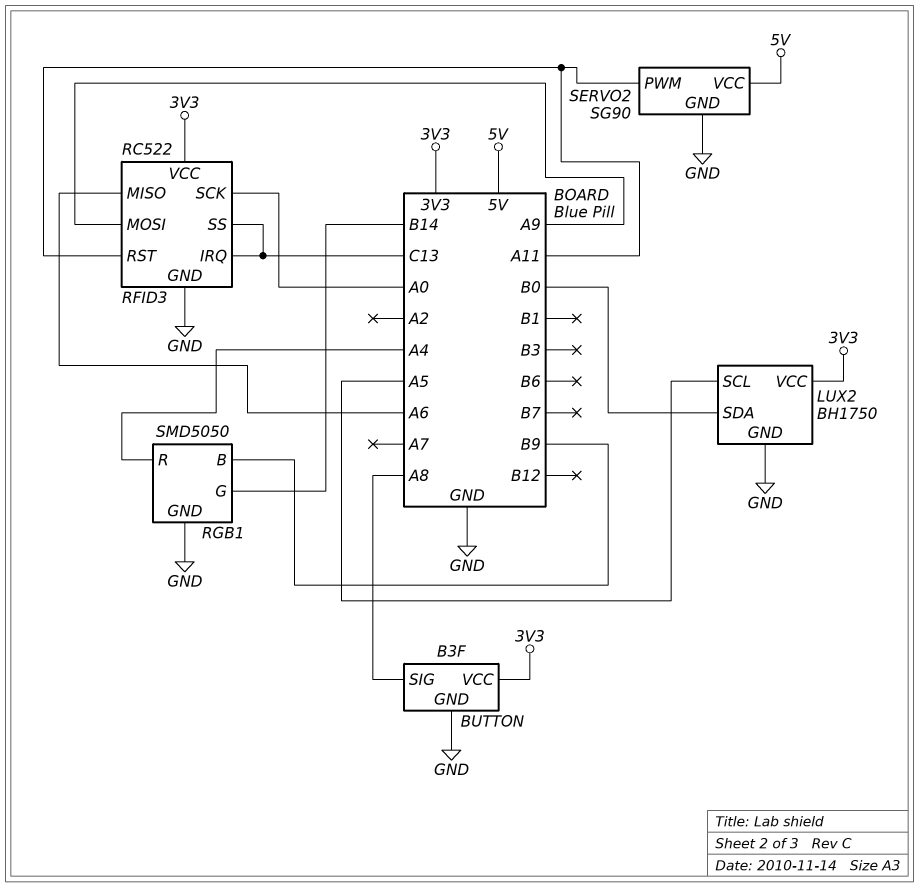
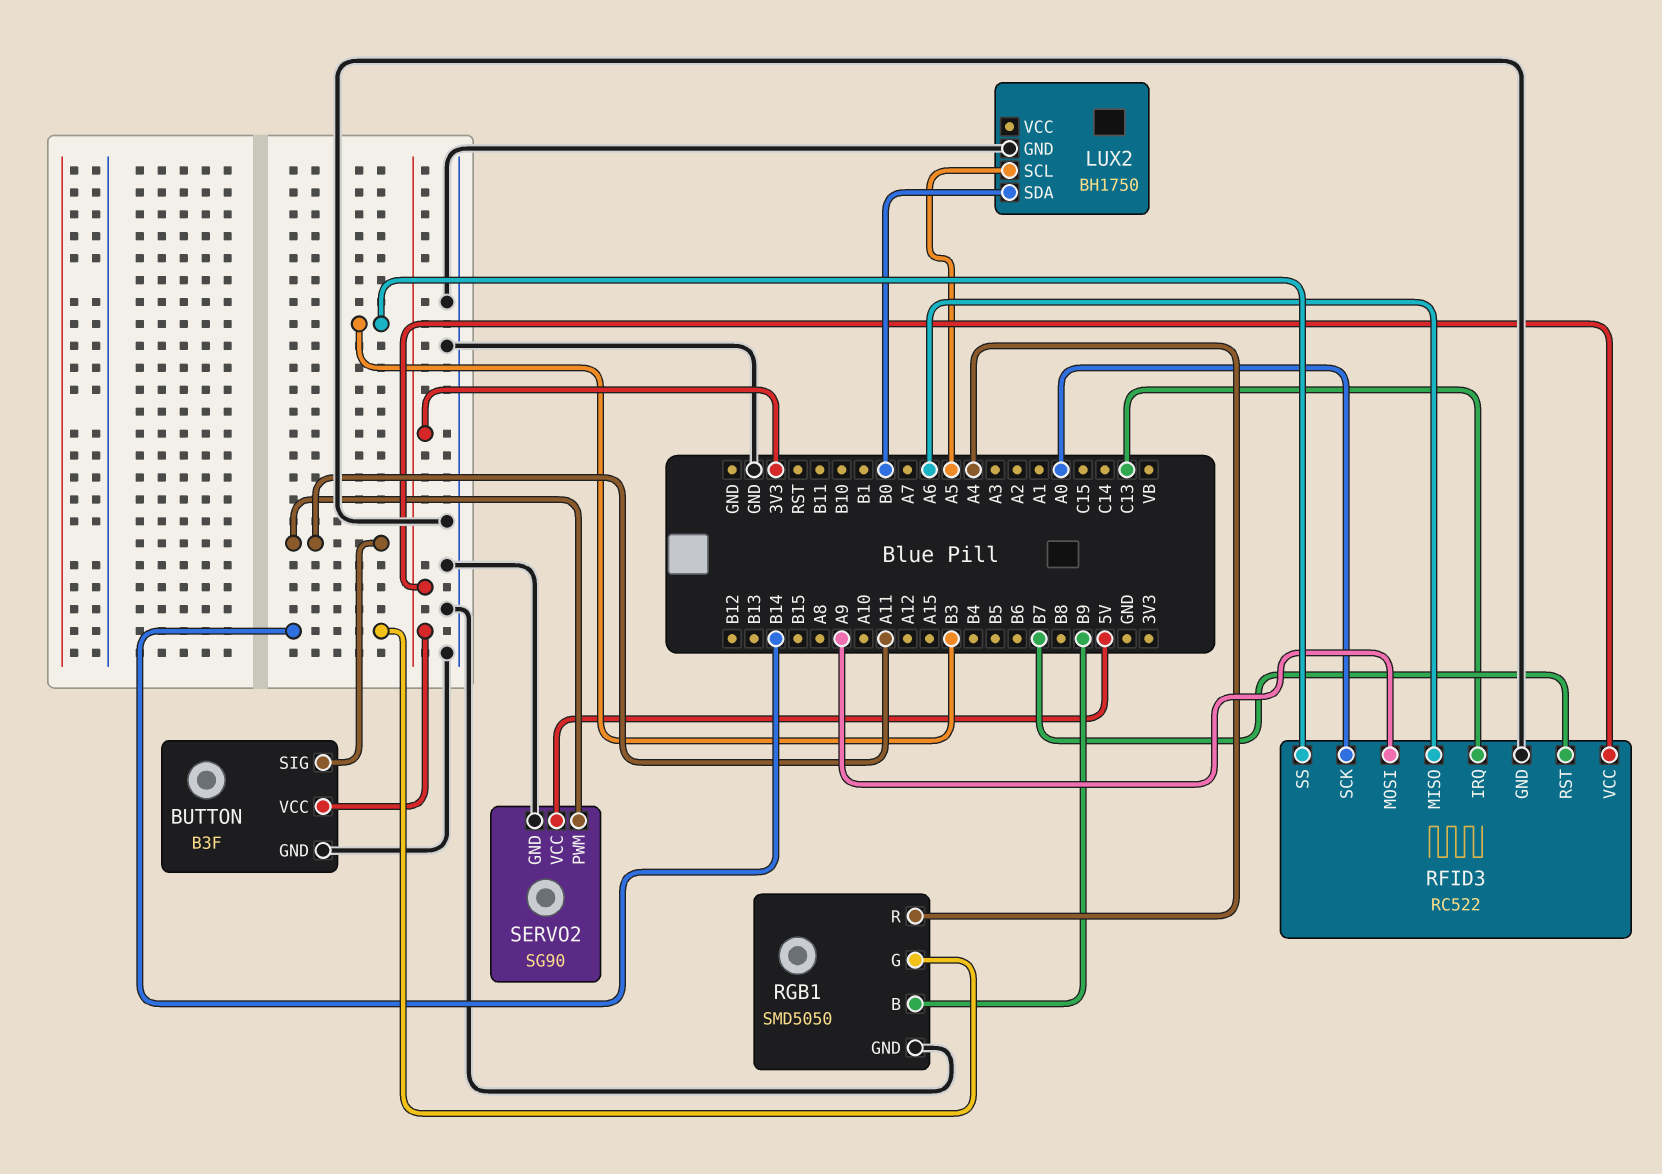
BUTTON pin SIG: A8 -> A11
LUX2 pin VCC: 3V3 -> none
RFID3 pin RST: A11 -> B7
RFID3 pin SS: C13 -> B3

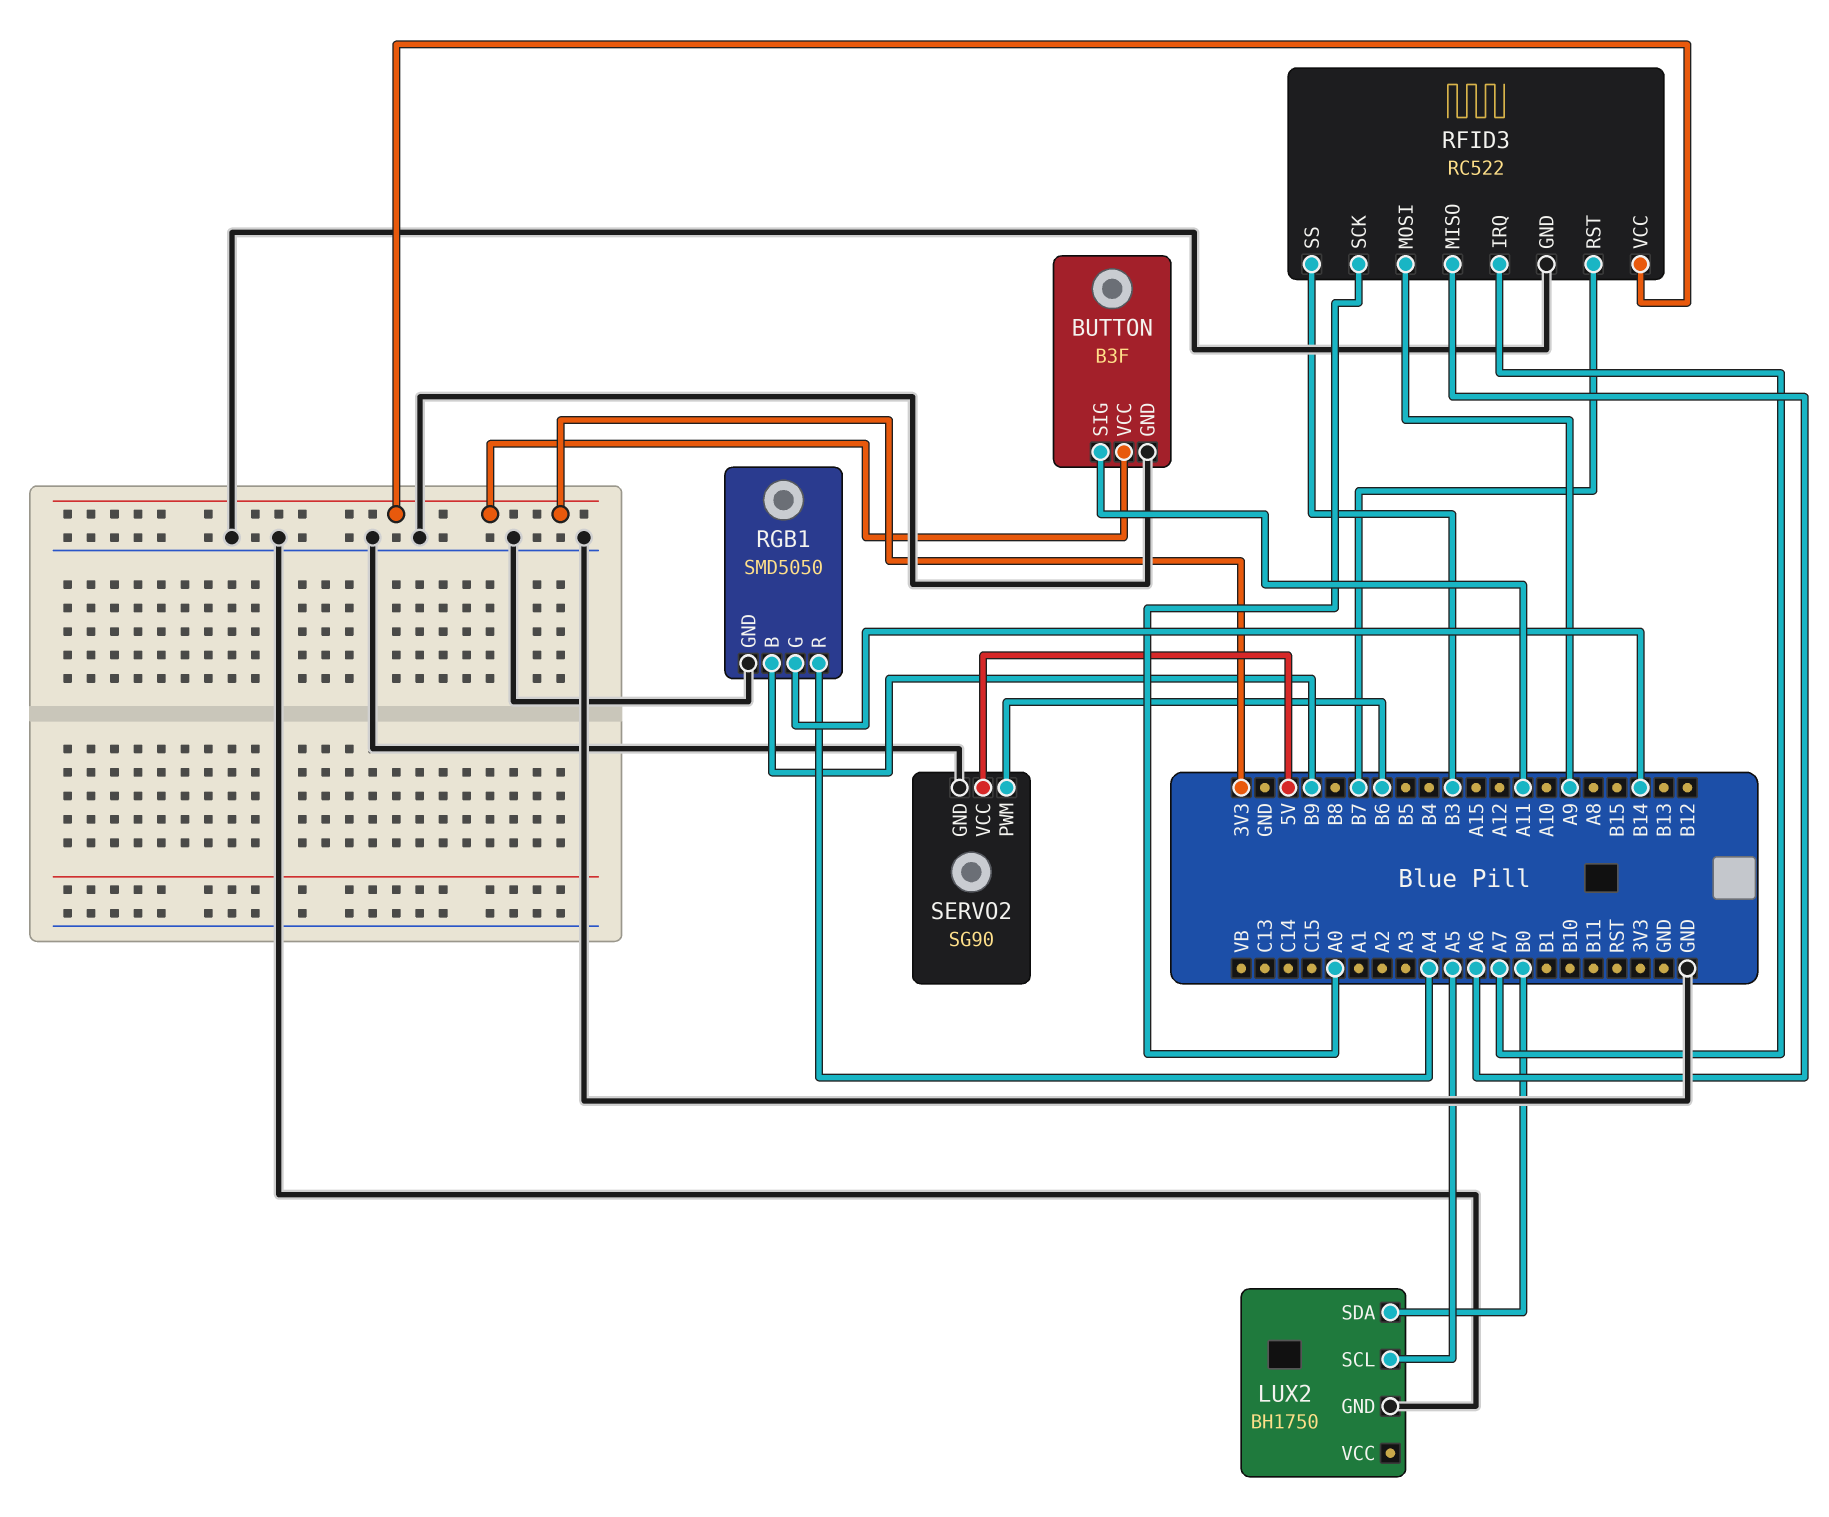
RFID3 pin IRQ: C13 -> A7
SERVO2 pin PWM: A11 -> B6

